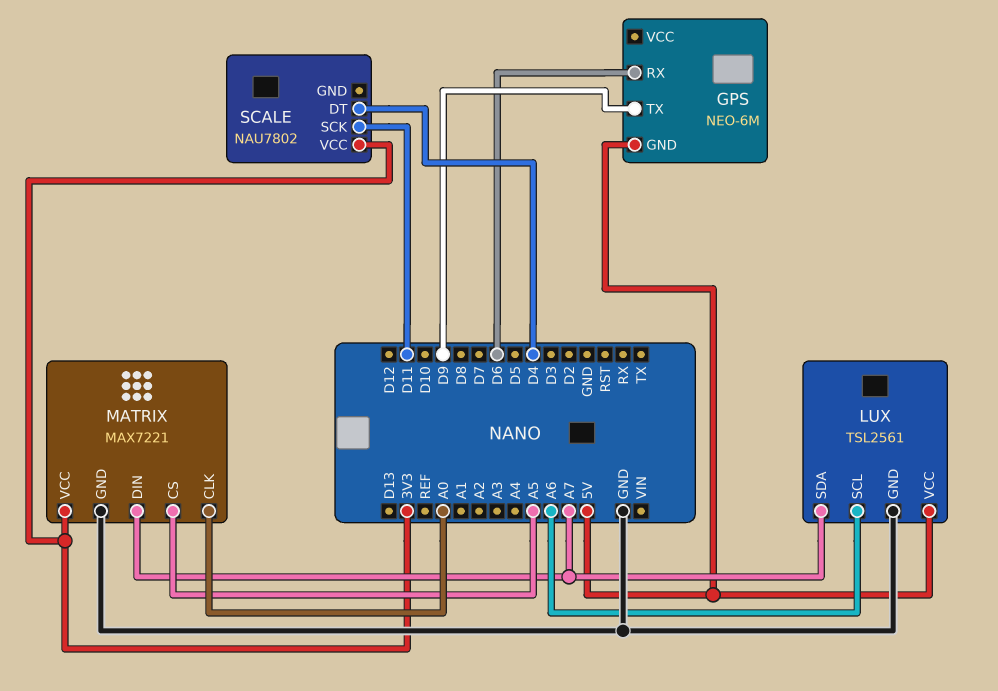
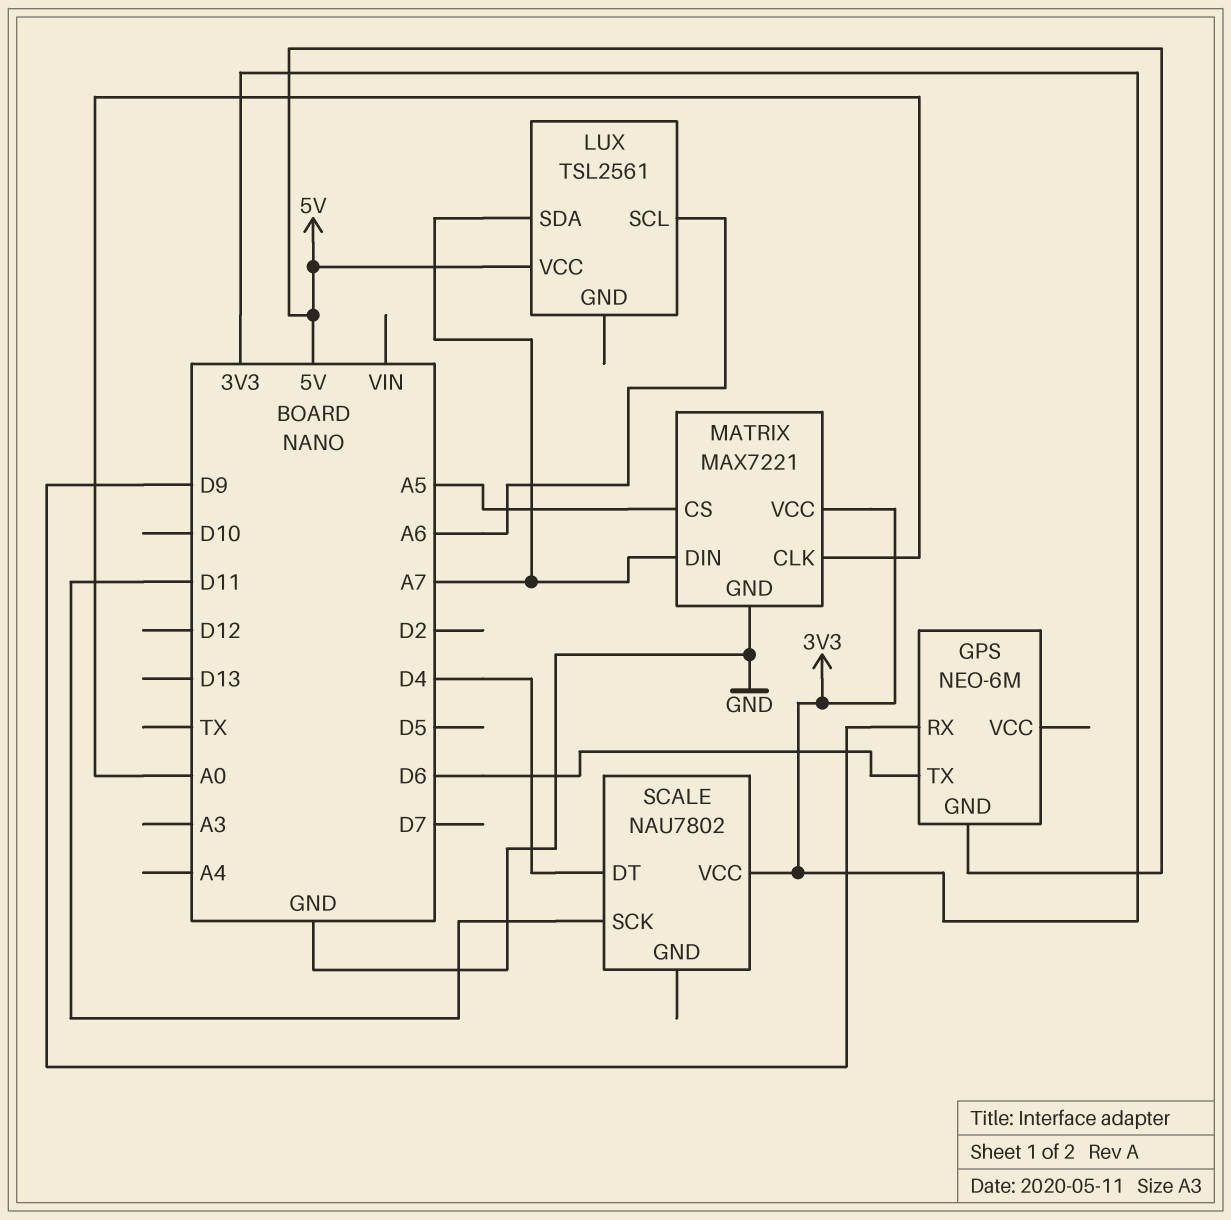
GPS pin RX: D6 -> D9
GPS pin TX: D9 -> D6
LUX pin GND: GND -> none

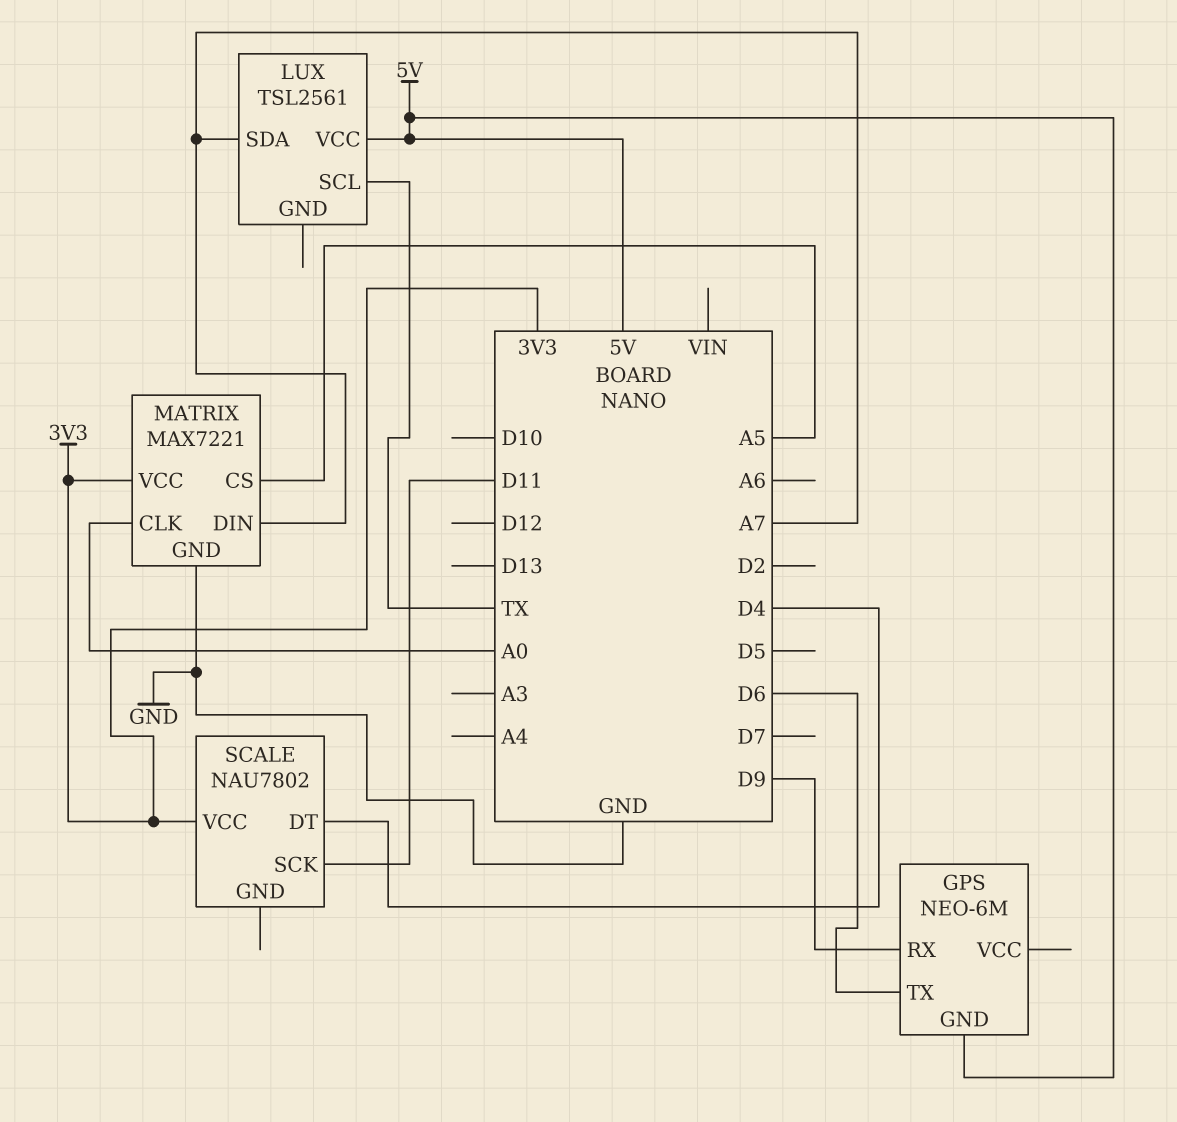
LUX pin SCL: A6 -> TX

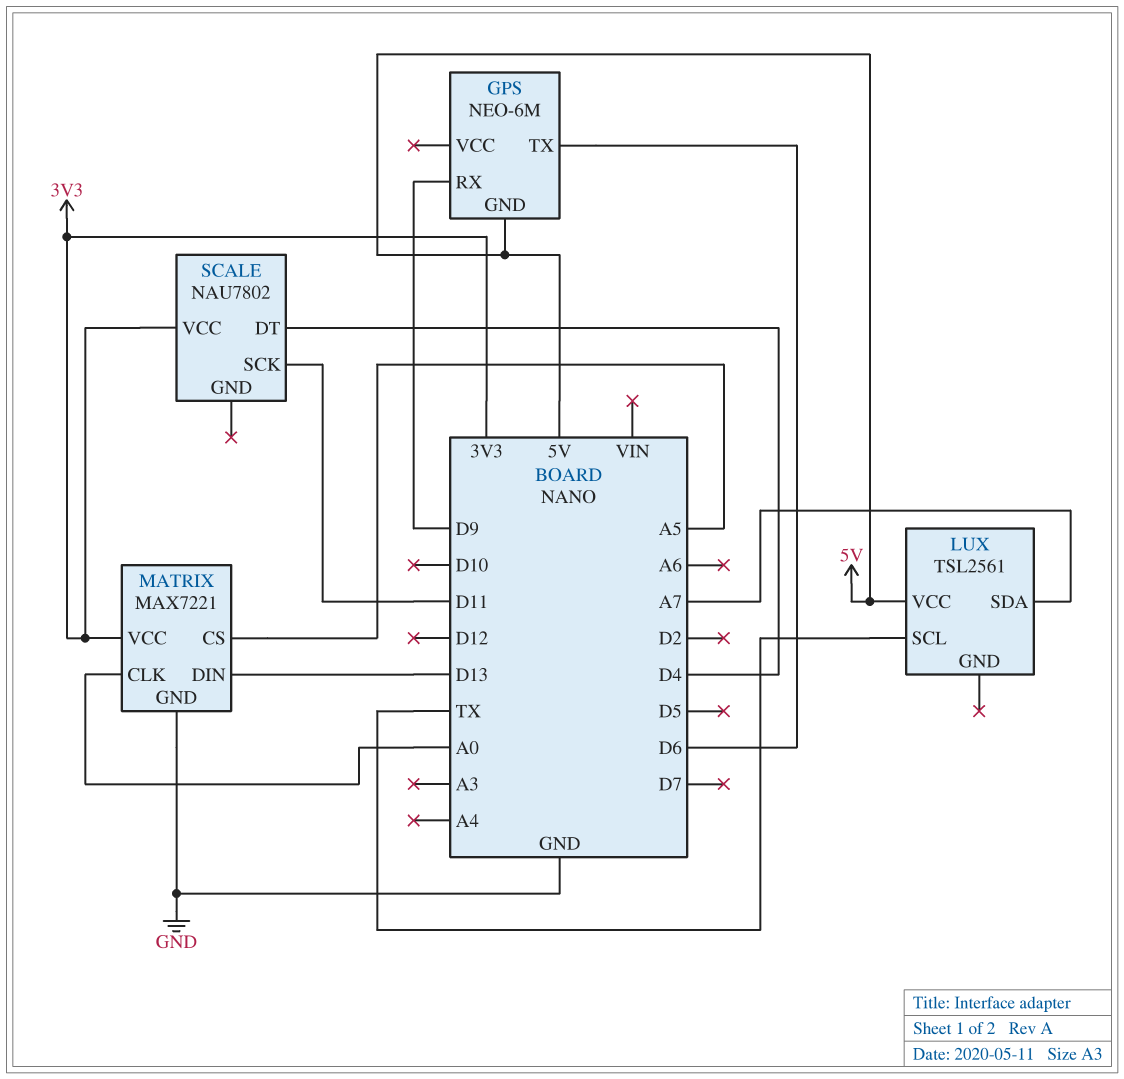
MATRIX pin DIN: A7 -> D13

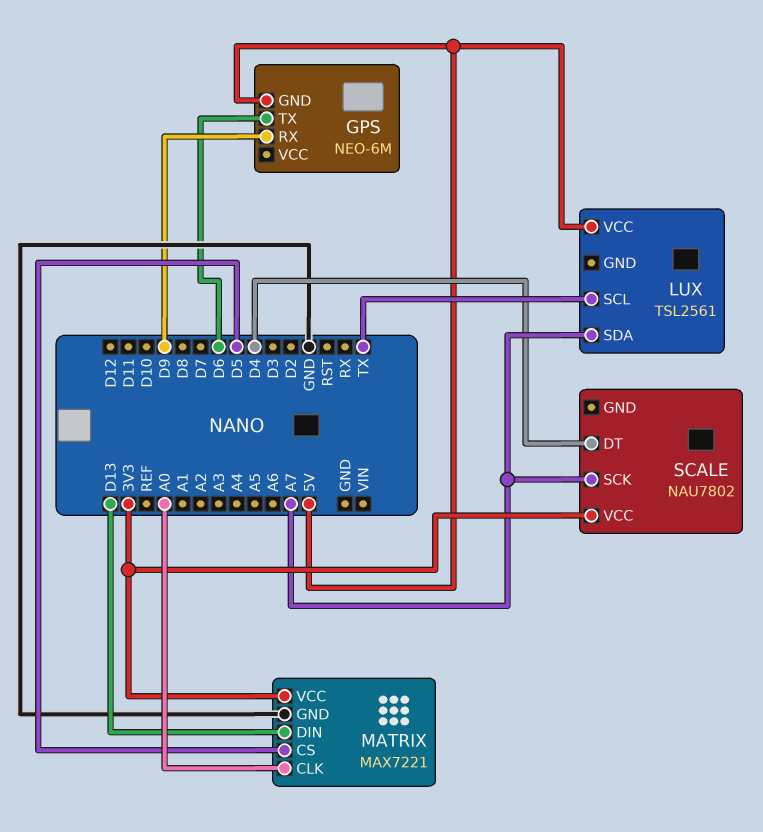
MATRIX pin CS: A5 -> D5
SCALE pin SCK: D11 -> A7

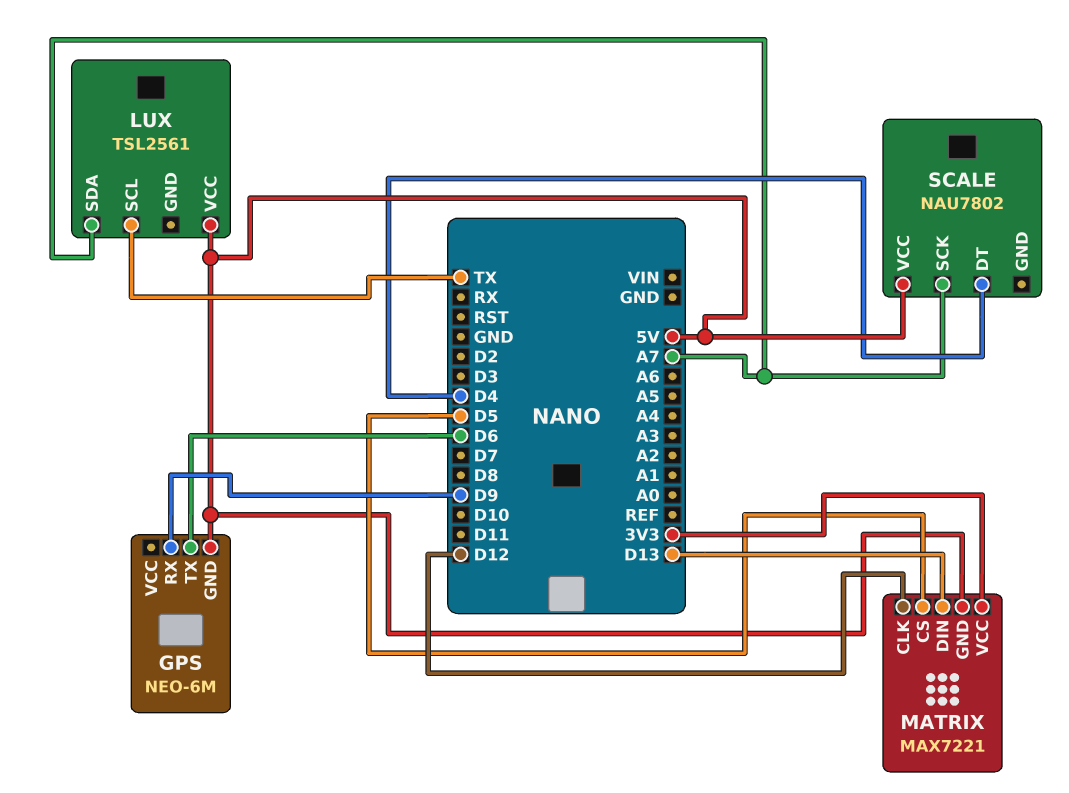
MATRIX pin CLK: A0 -> D12
MATRIX pin GND: GND -> 5V
SCALE pin VCC: 3V3 -> 5V

